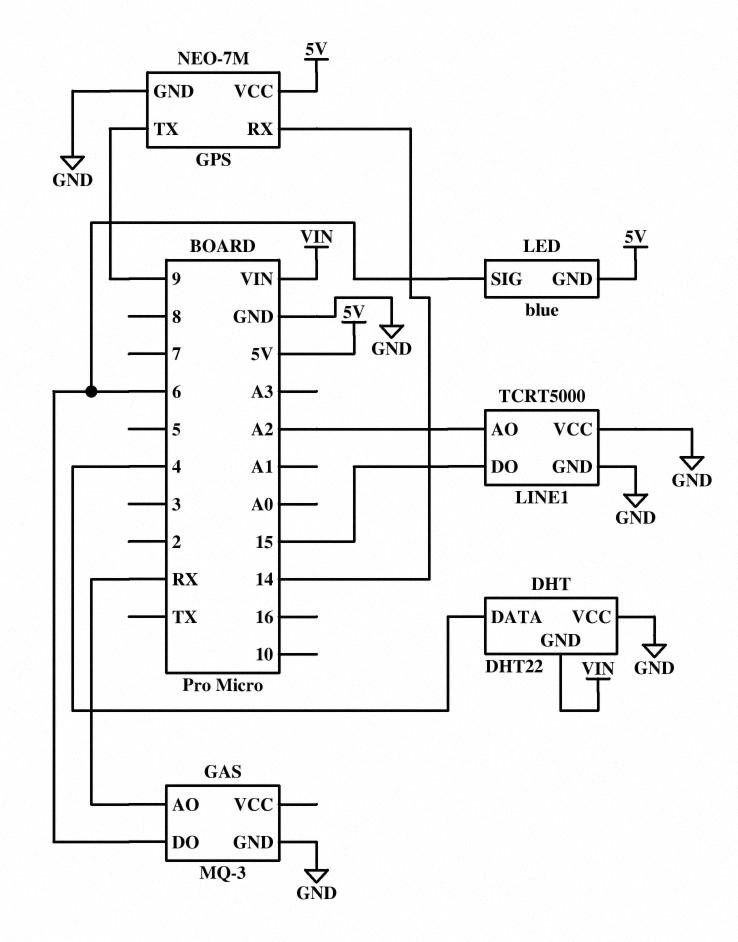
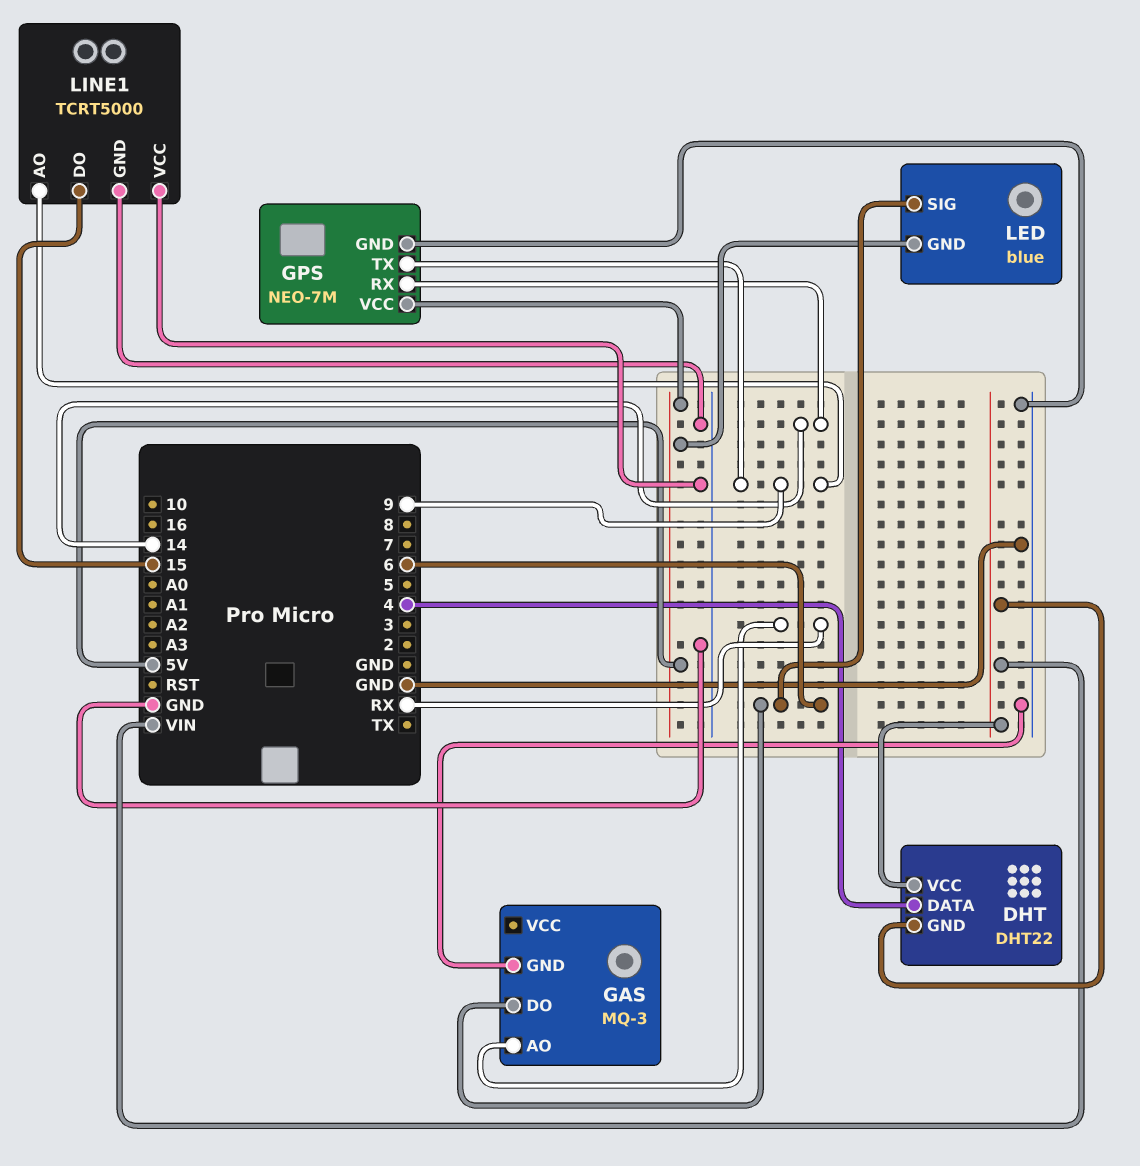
DHT pin VCC: GND -> VIN
LINE1 pin AO: A2 -> 9

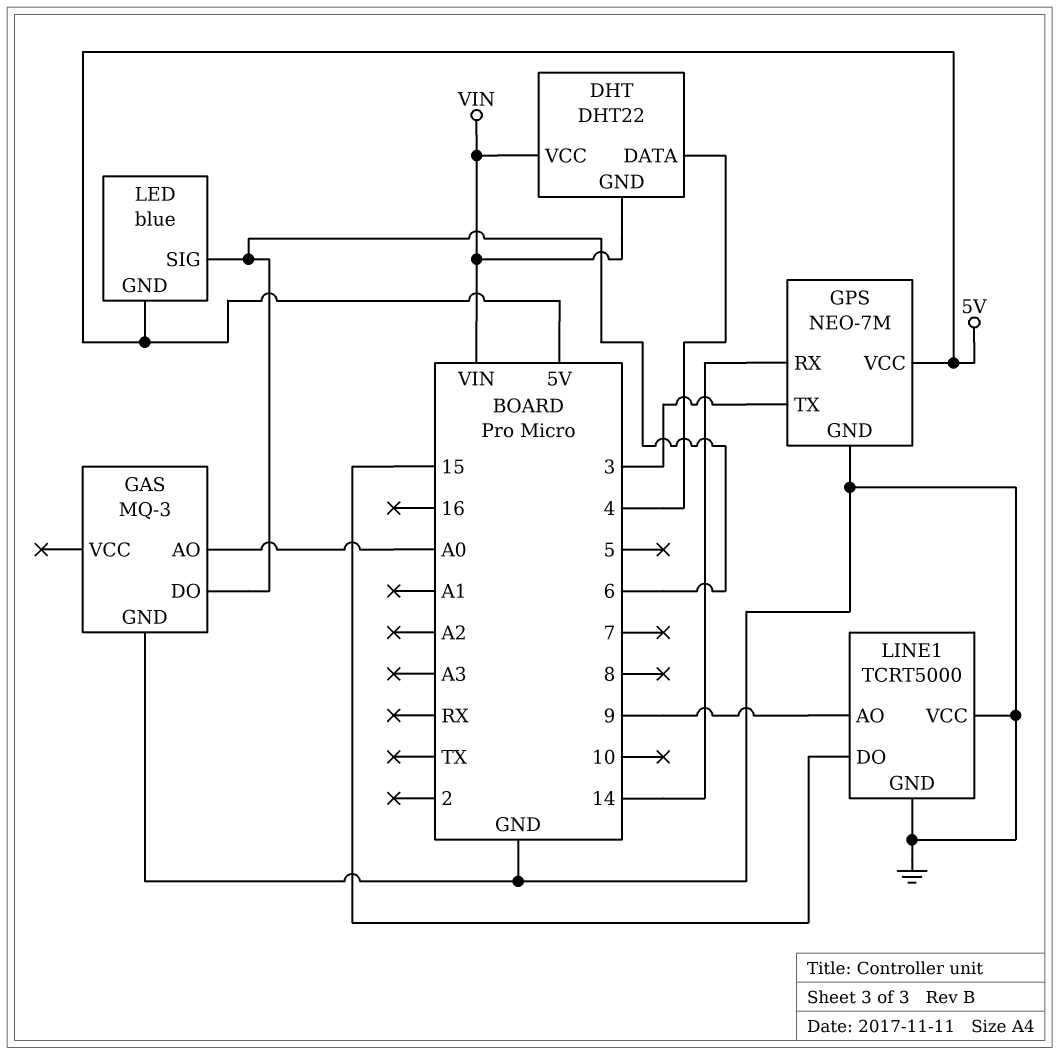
GAS pin AO: RX -> A0
GPS pin TX: 9 -> 3

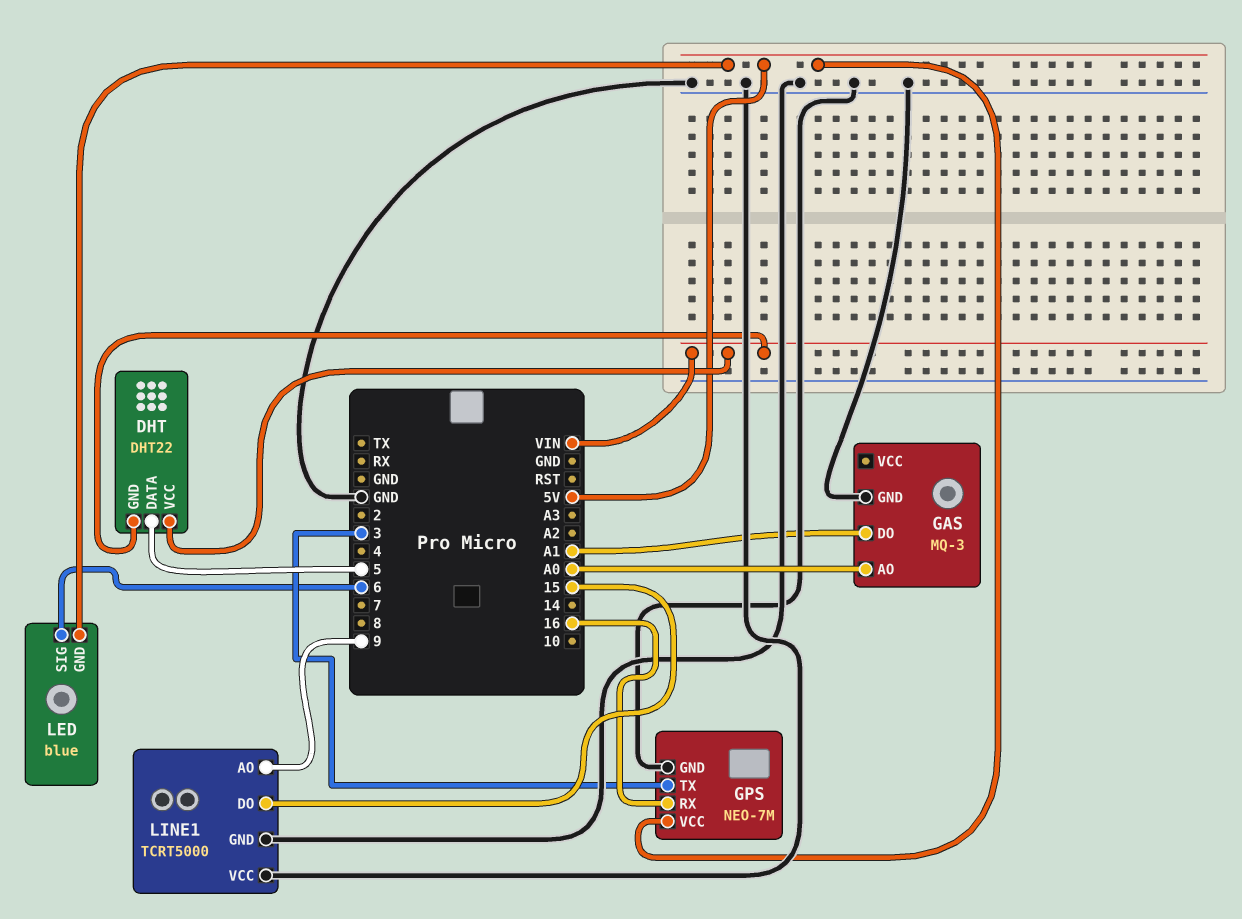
DHT pin DATA: 4 -> 5
GAS pin DO: 6 -> A1
GPS pin RX: 14 -> 16

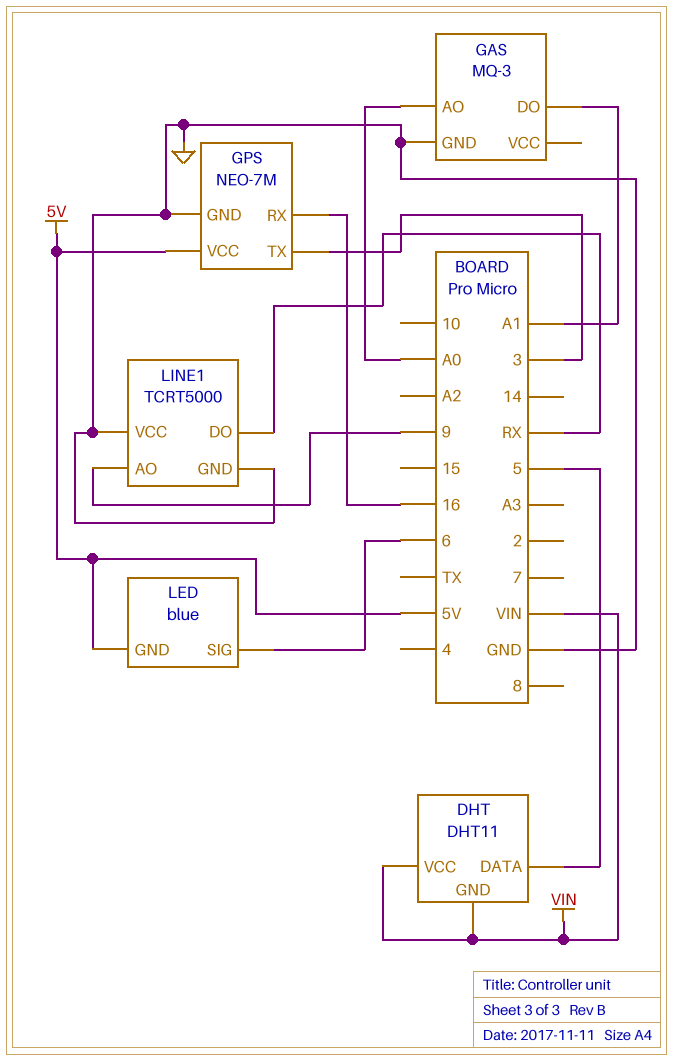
DHT: DHT22 -> DHT11
LINE1 pin DO: 15 -> RX

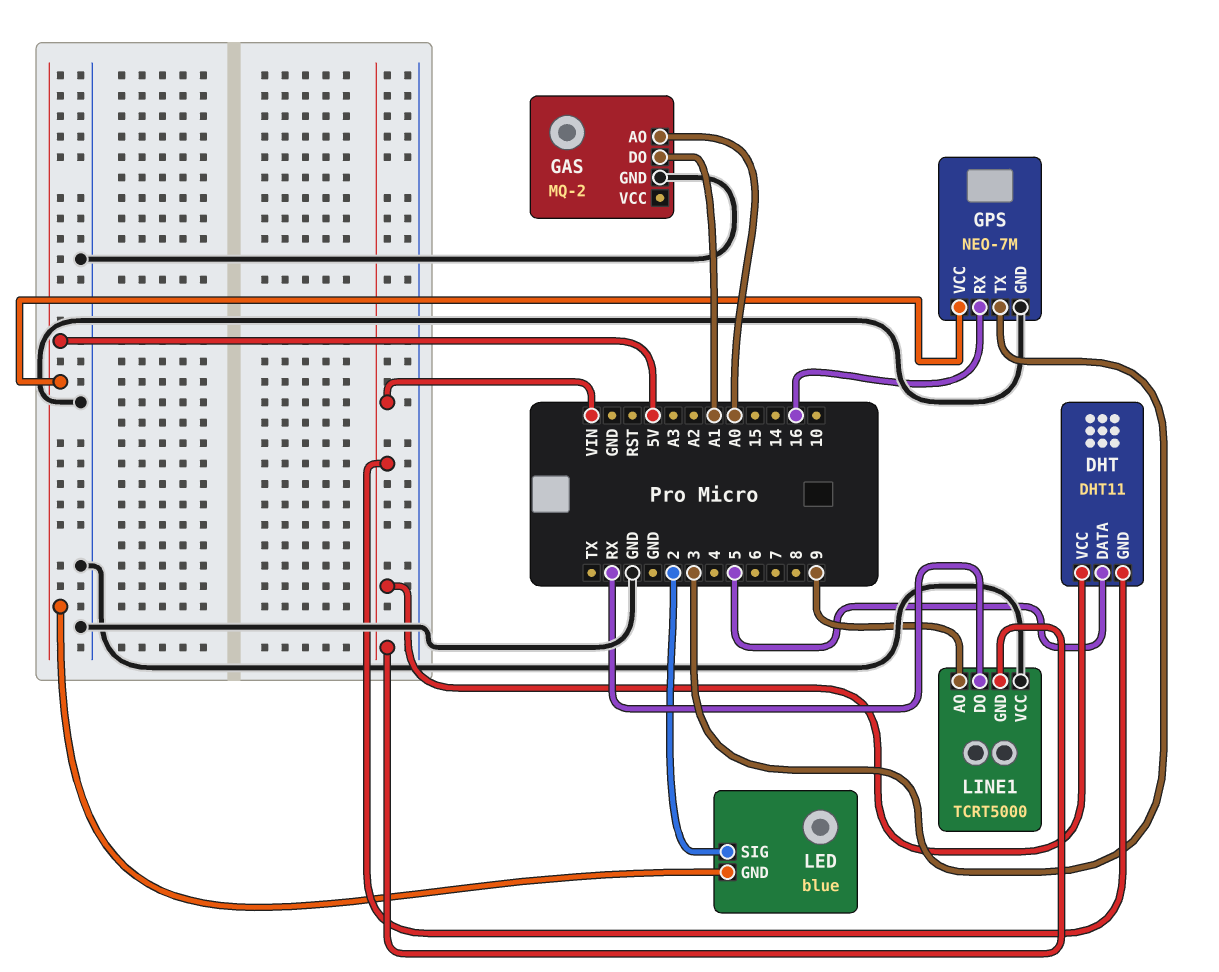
GAS: MQ-3 -> MQ-2
LED pin SIG: 6 -> 2
LINE1 pin GND: GND -> VIN

